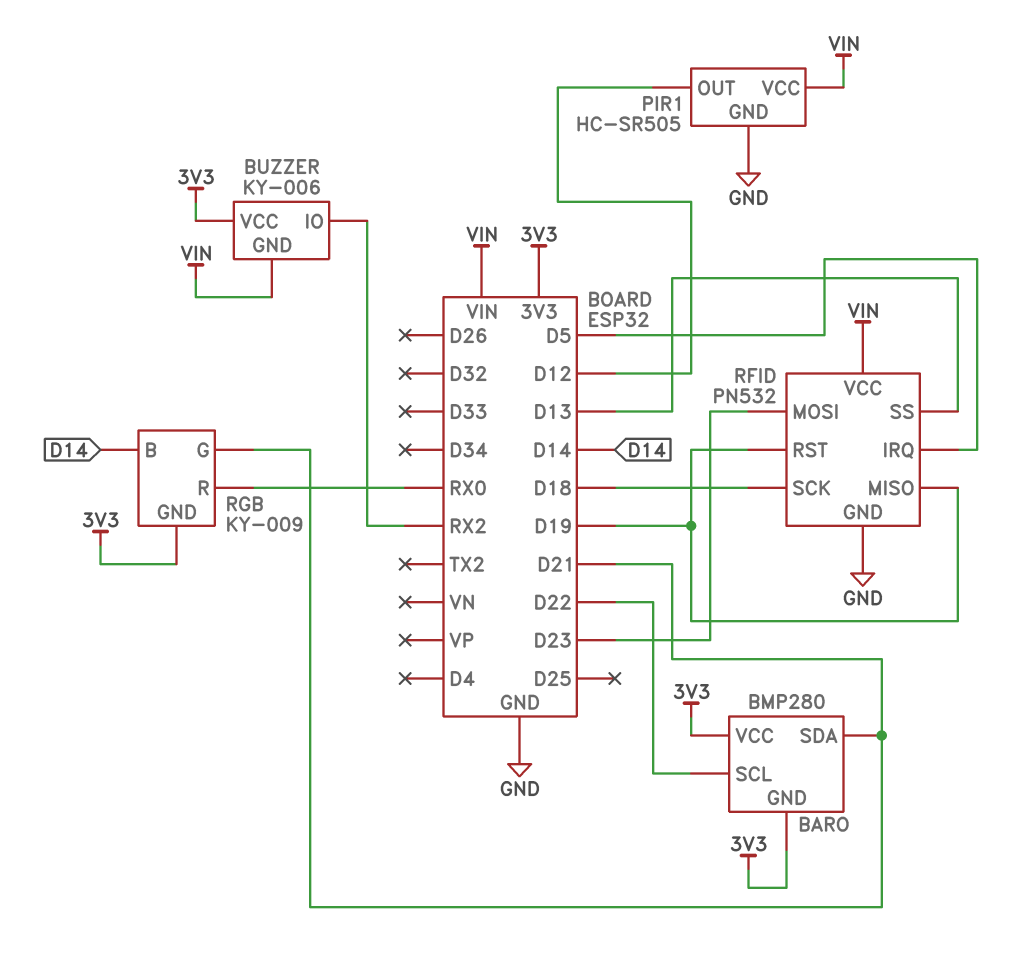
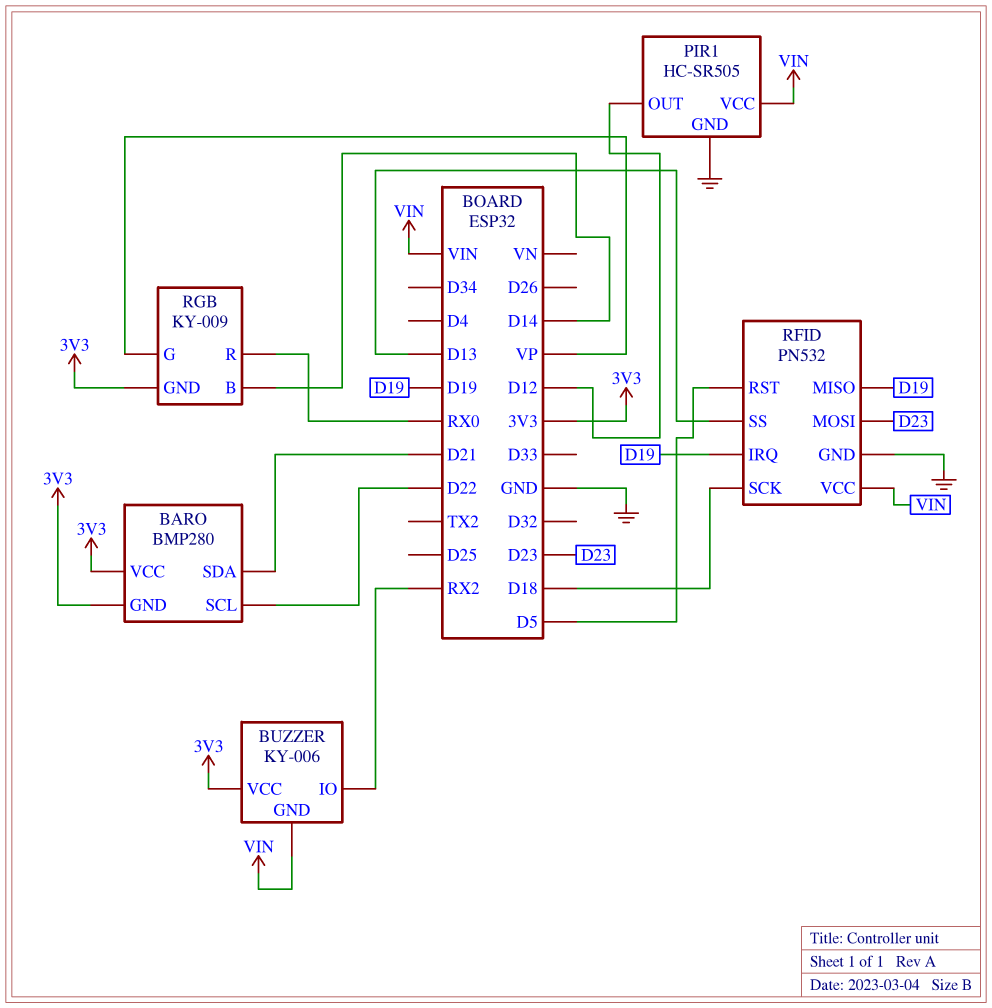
RFID pin IRQ: D5 -> D19
RFID pin RST: D19 -> D5
RGB pin G: D21 -> VP

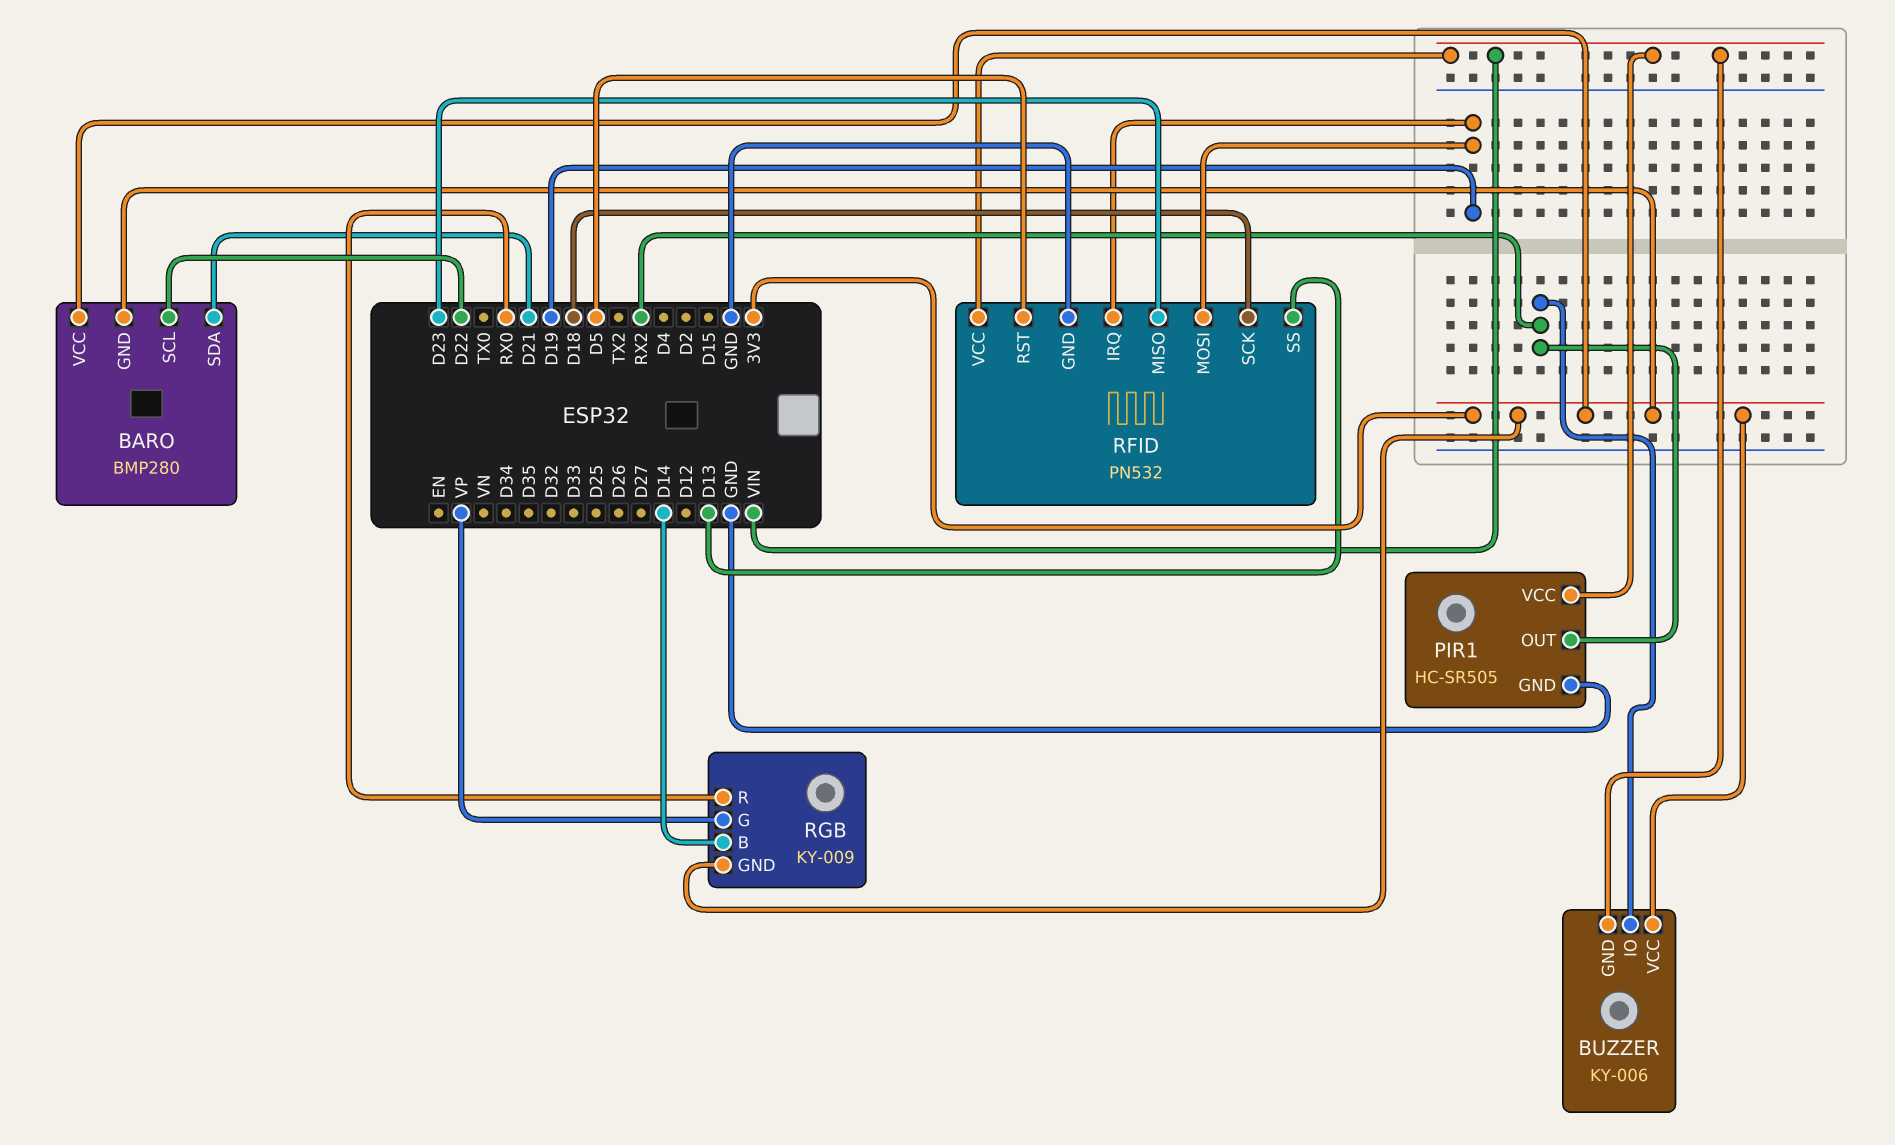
PIR1 pin OUT: D12 -> RX2
RFID pin MISO: D19 -> D23
RFID pin MOSI: D23 -> D19

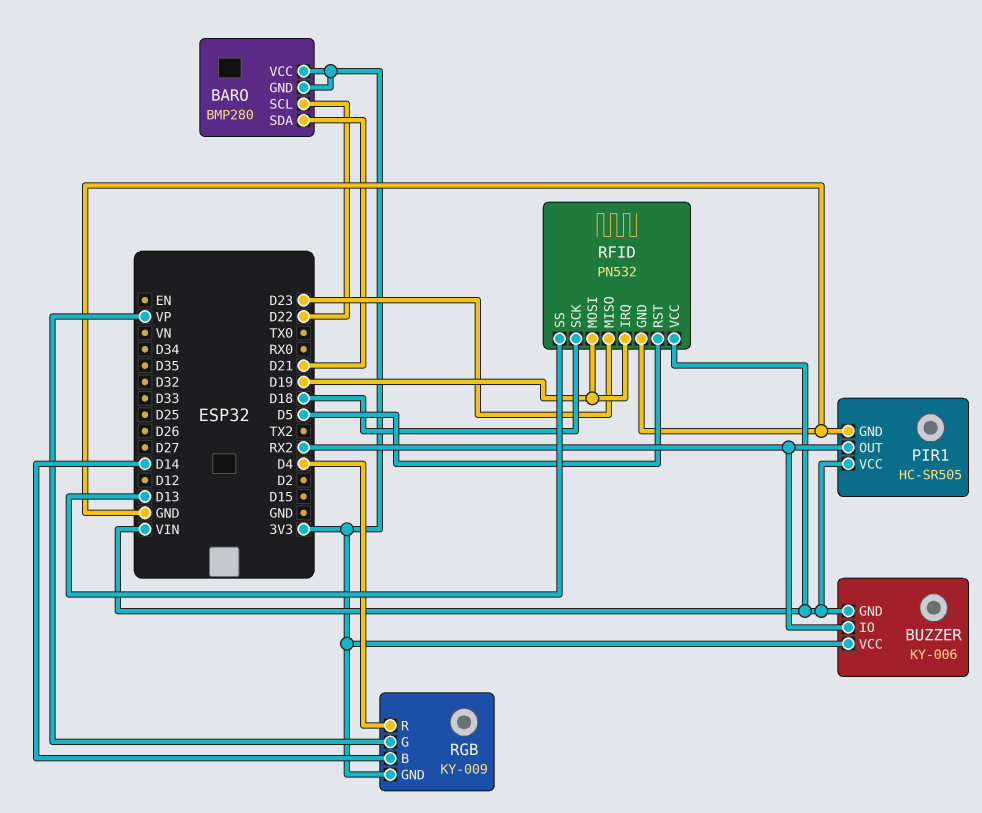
RGB pin R: RX0 -> D4

